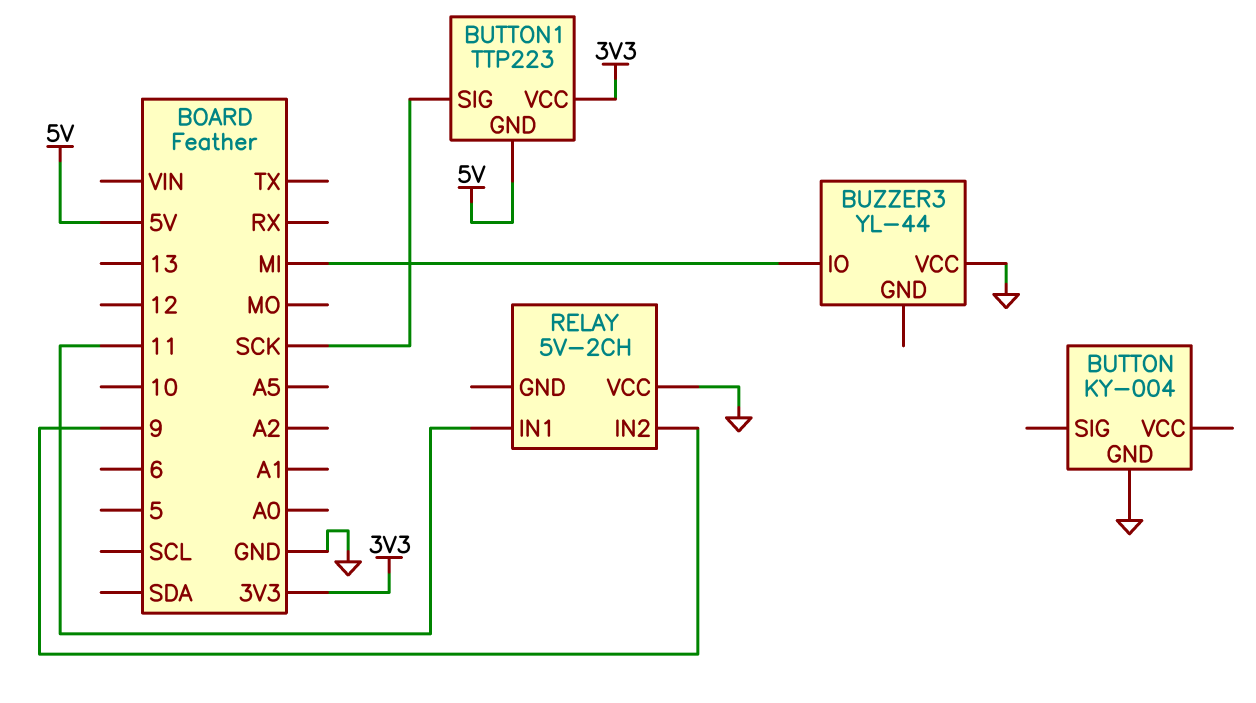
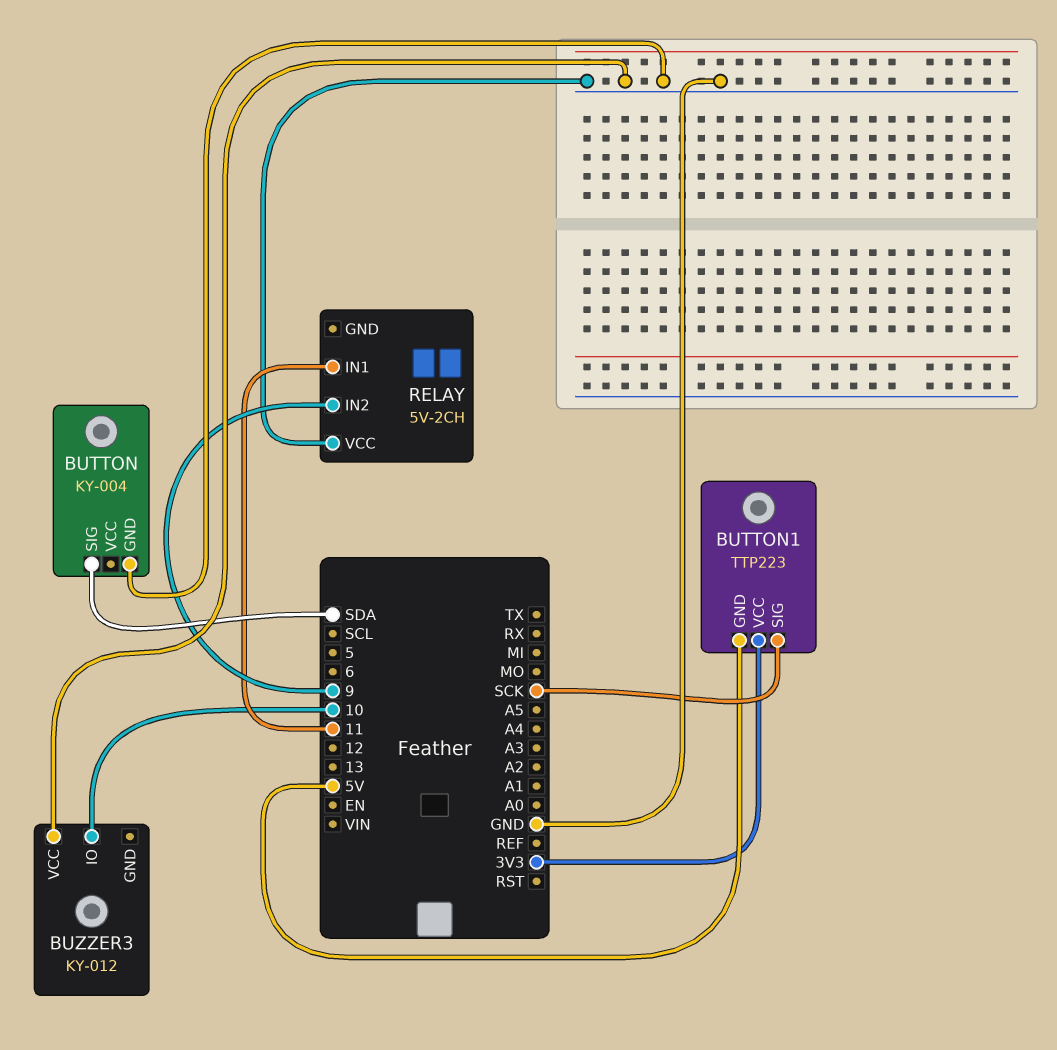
BUTTON pin SIG: none -> SDA
BUZZER3: YL-44 -> KY-012
BUZZER3 pin IO: MI -> 10

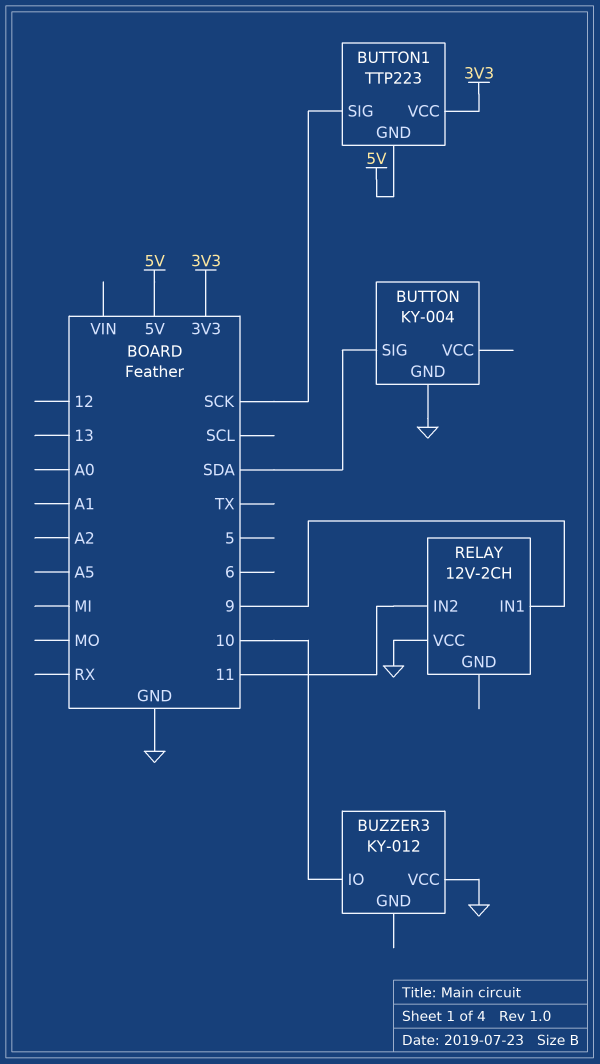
RELAY: 5V-2CH -> 12V-2CH
RELAY pin IN1: 11 -> 9
RELAY pin IN2: 9 -> 11

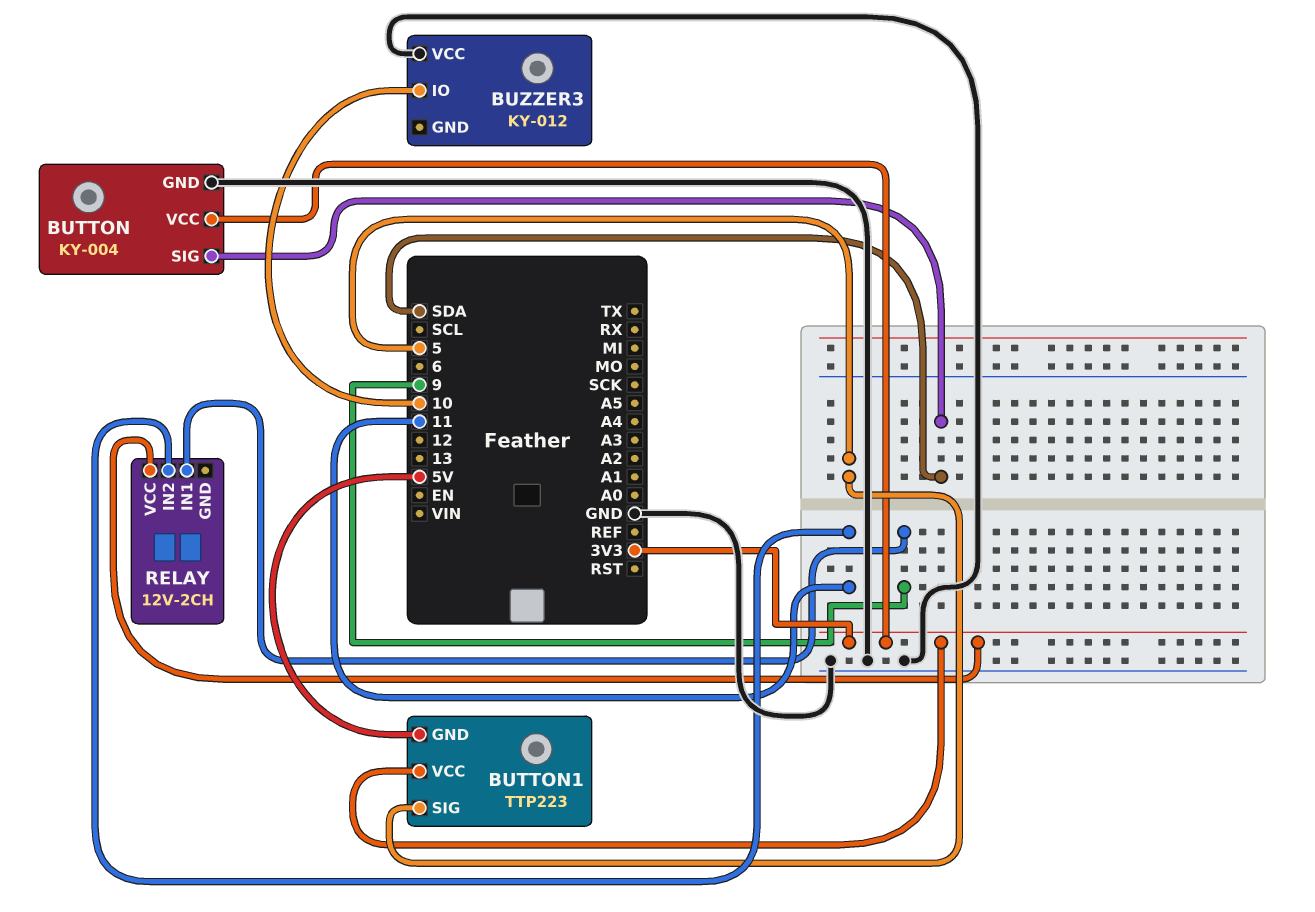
BUTTON pin VCC: none -> 3V3
BUTTON1 pin SIG: SCK -> 5
RELAY pin VCC: GND -> 3V3

